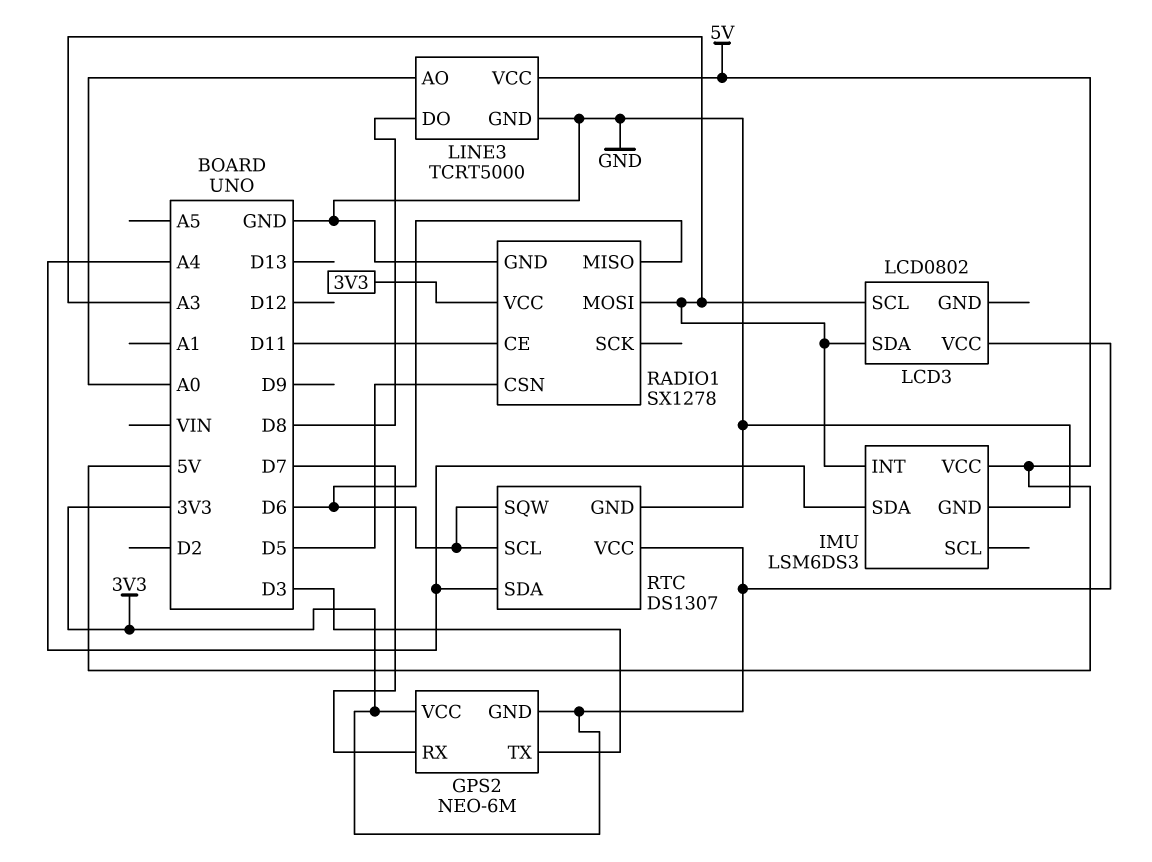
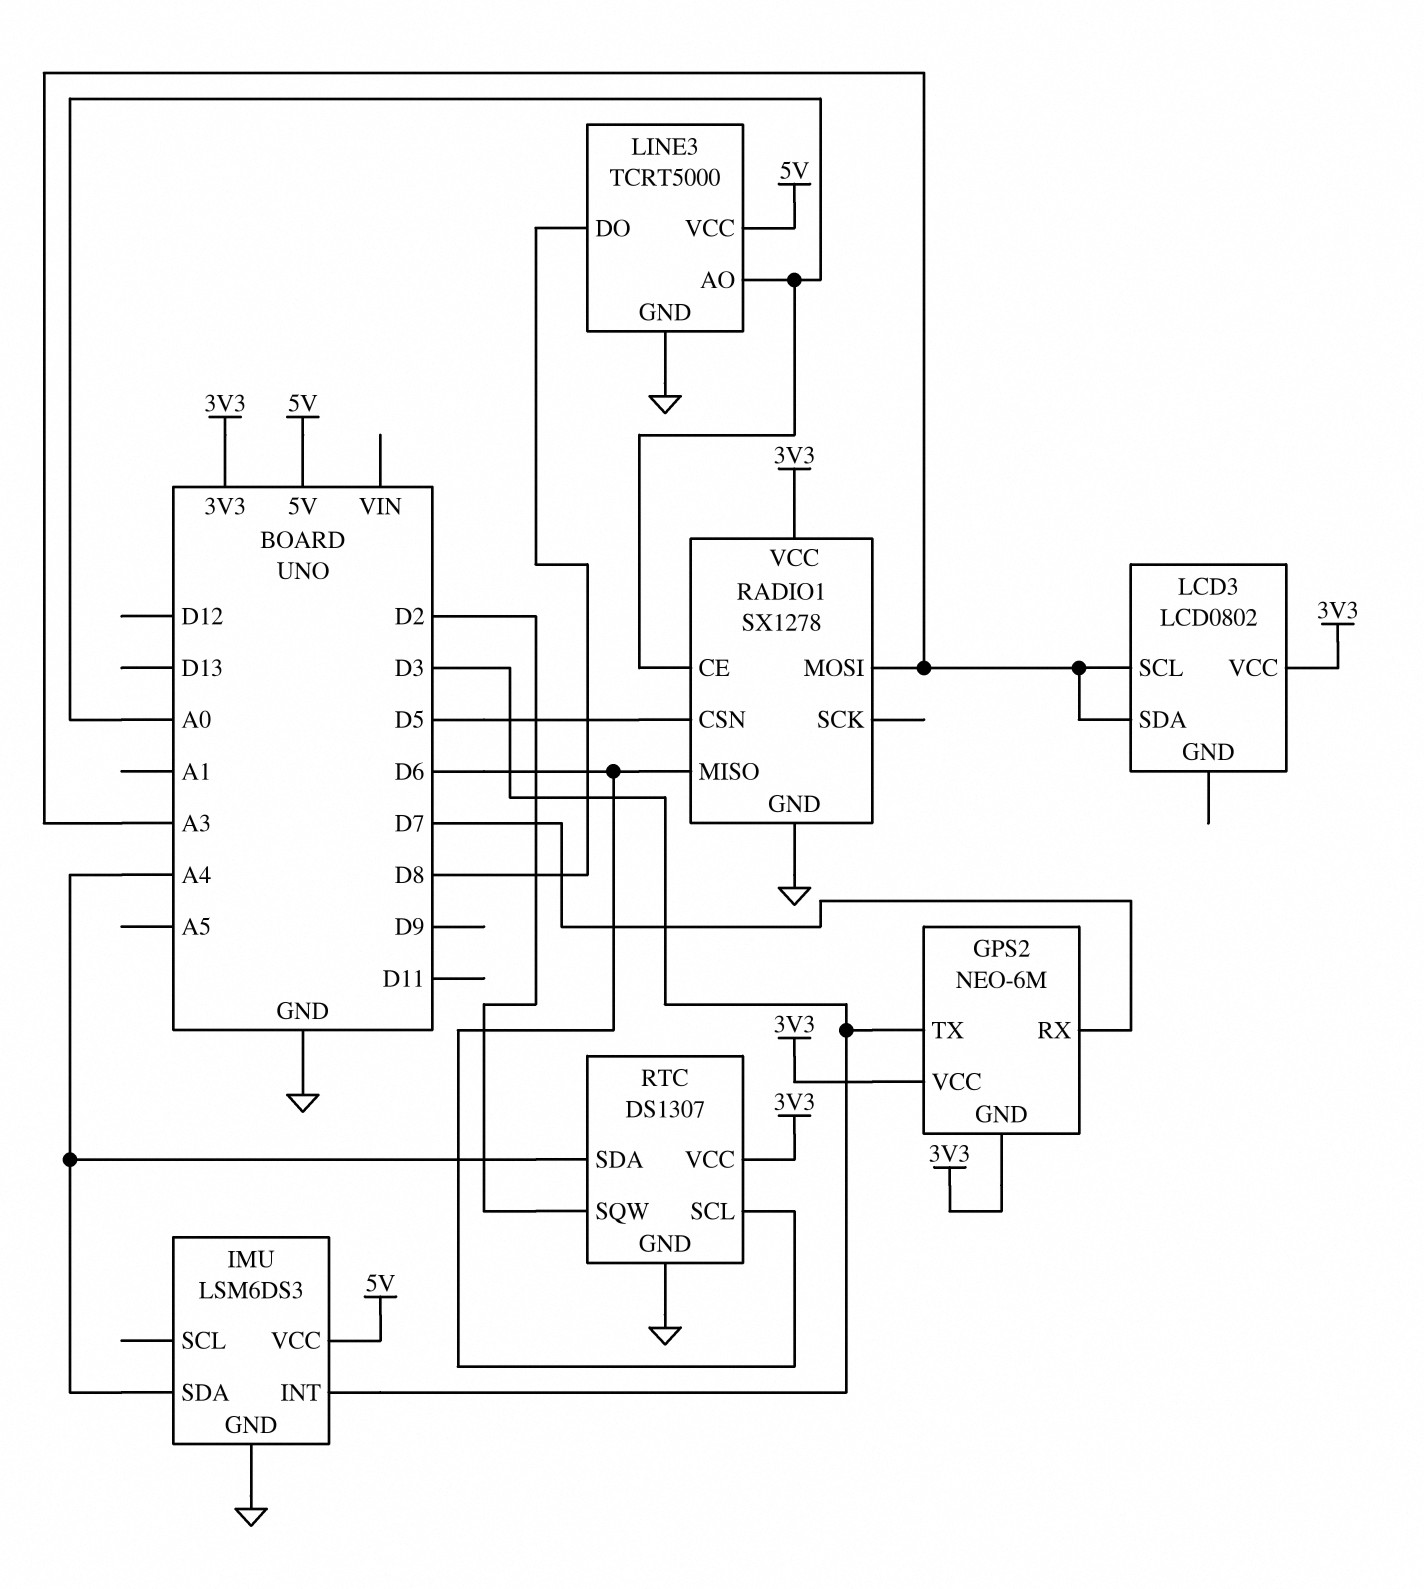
IMU pin INT: A3 -> D3
RADIO1 pin CE: D11 -> A0
RTC pin SQW: D6 -> D2

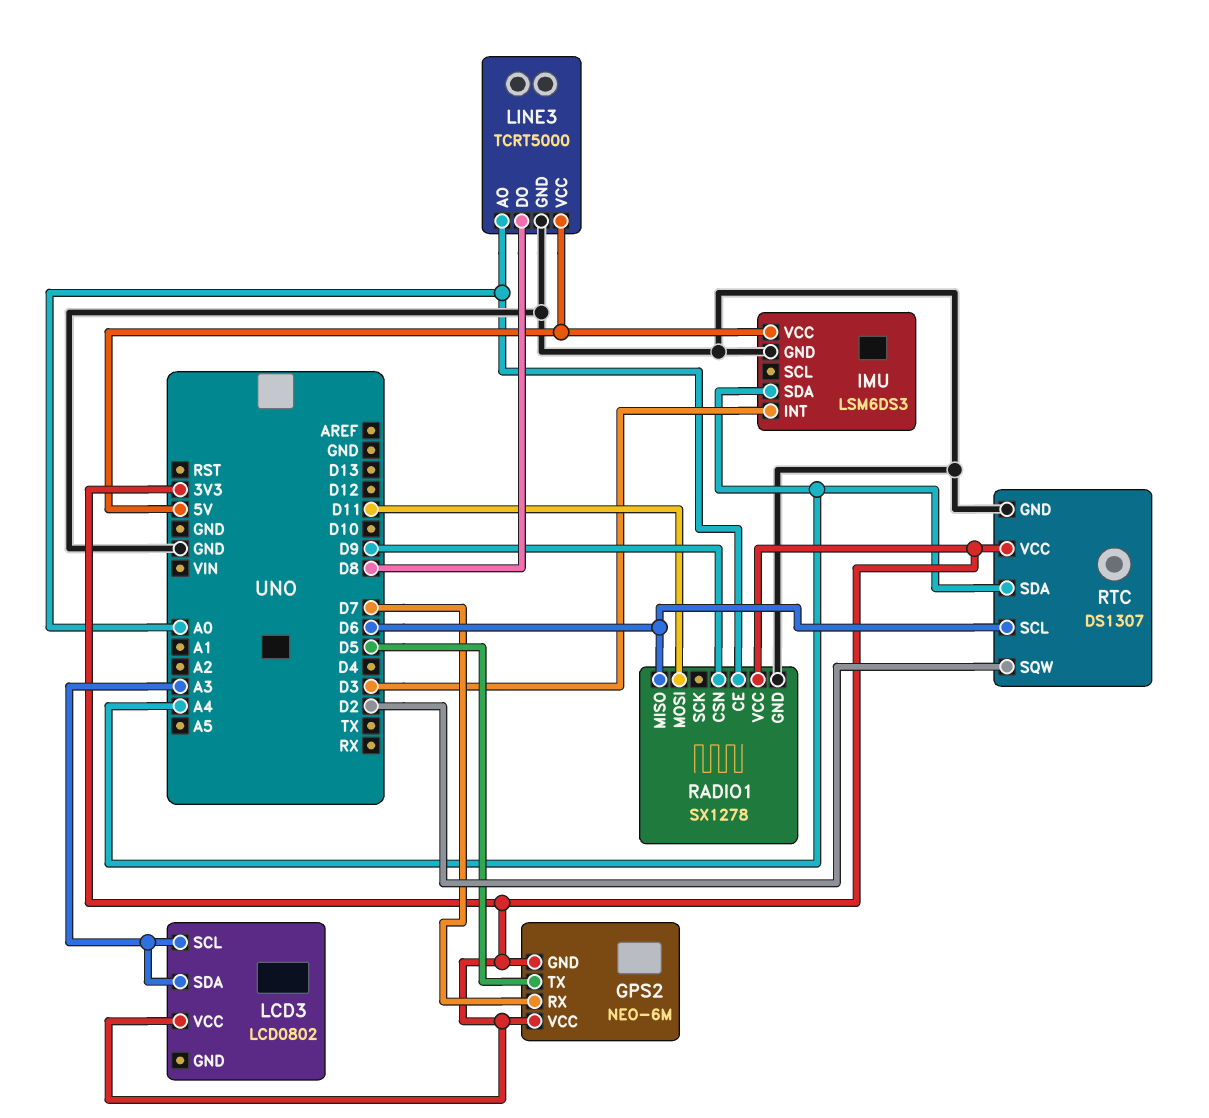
GPS2 pin TX: D3 -> D5
RADIO1 pin CSN: D5 -> D9
RADIO1 pin MOSI: A3 -> D11

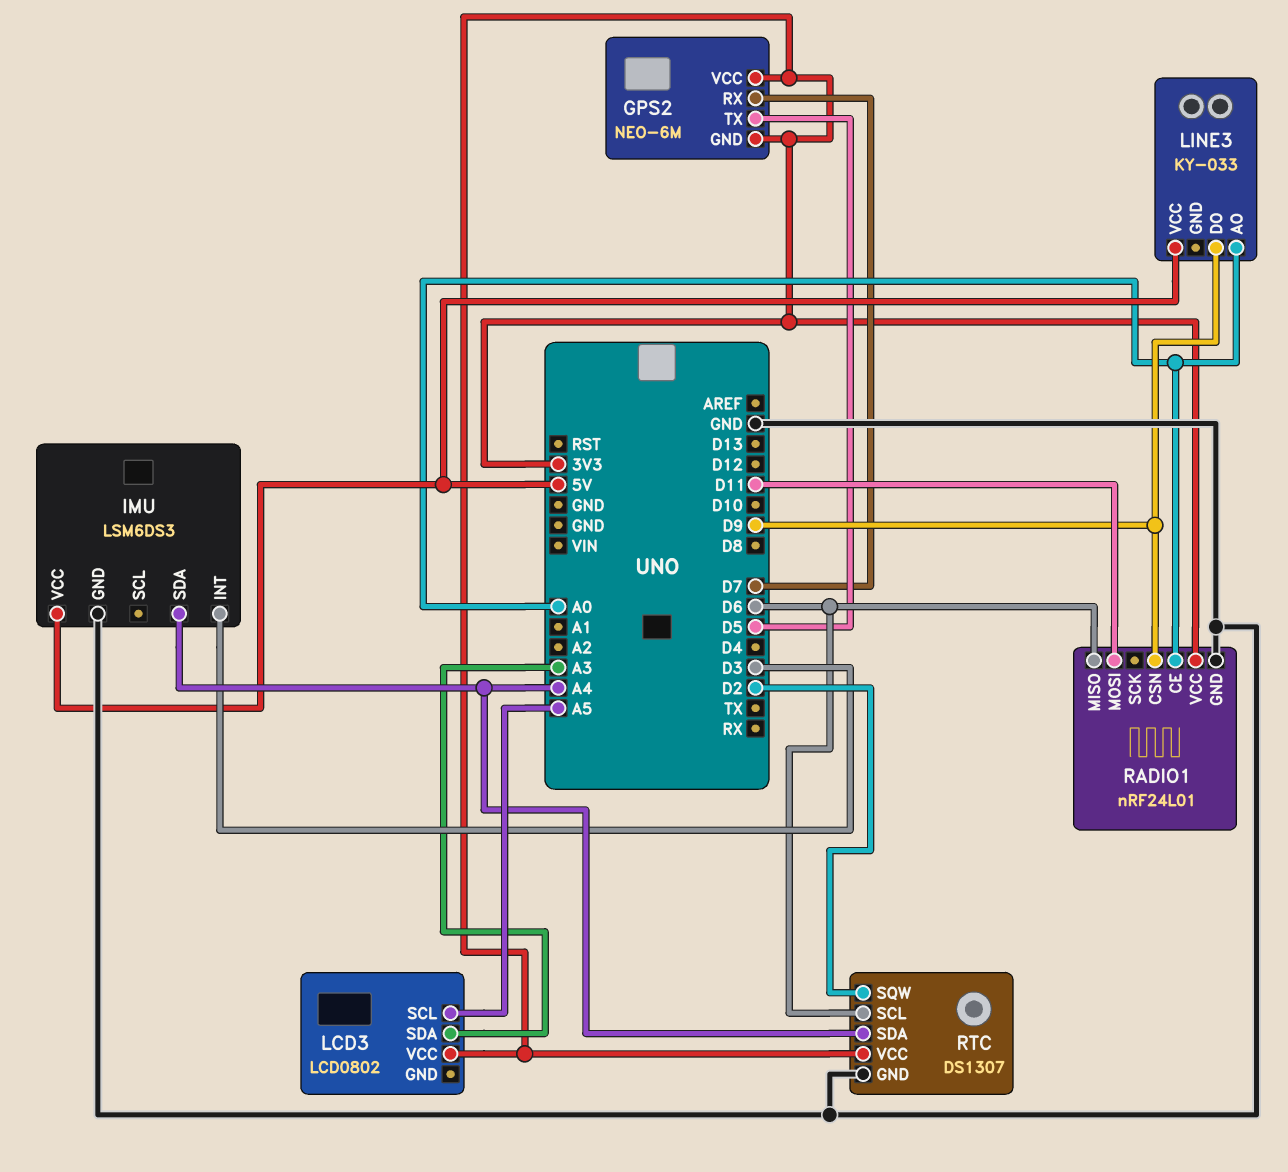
LCD3 pin SCL: A3 -> A5
LINE3: TCRT5000 -> KY-033
LINE3 pin DO: D8 -> D9
LINE3 pin GND: GND -> none
RADIO1: SX1278 -> nRF24L01

